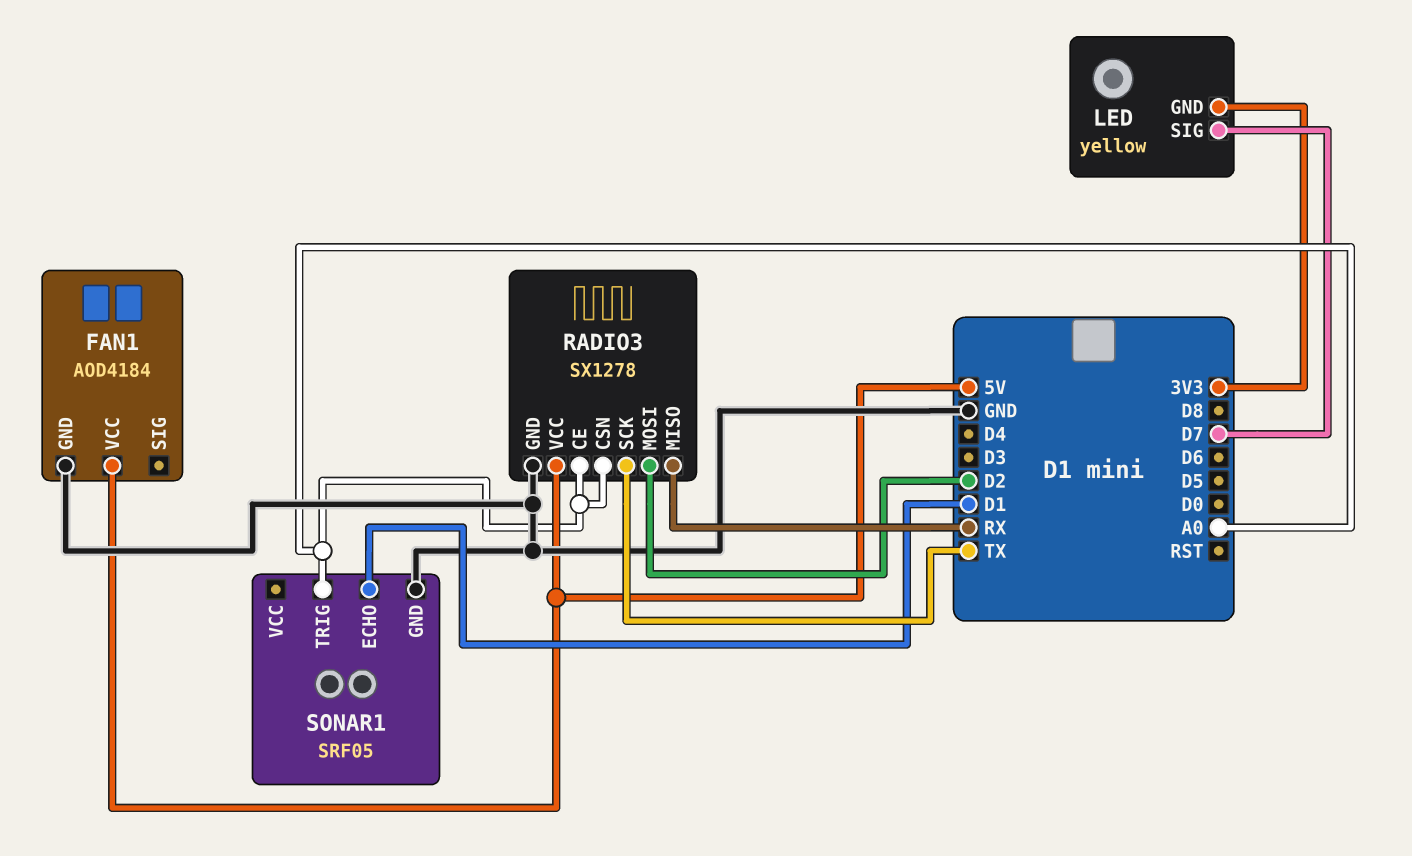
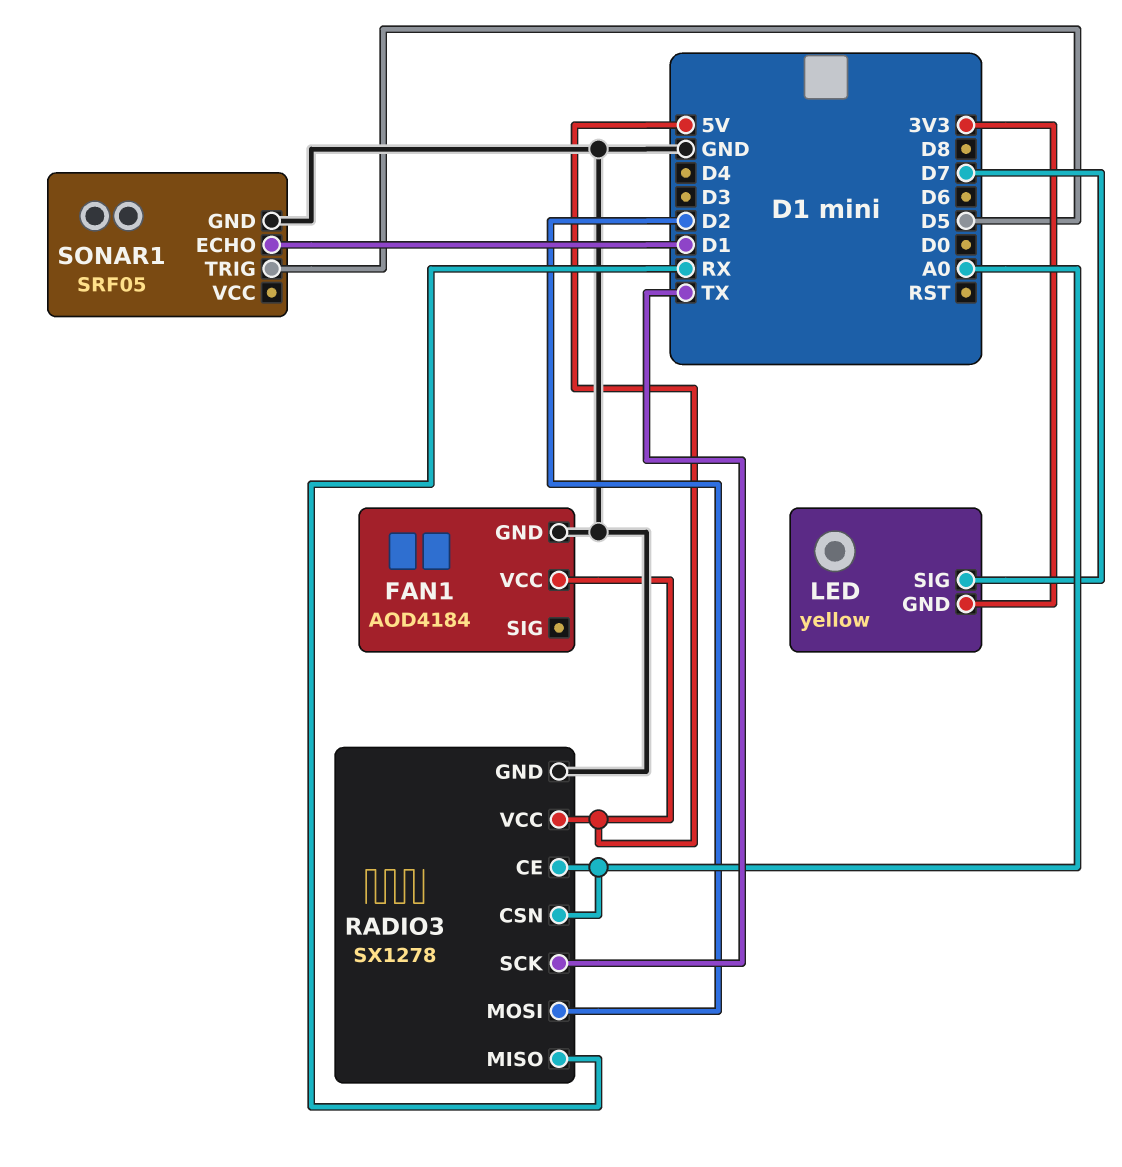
SONAR1 pin TRIG: A0 -> D5

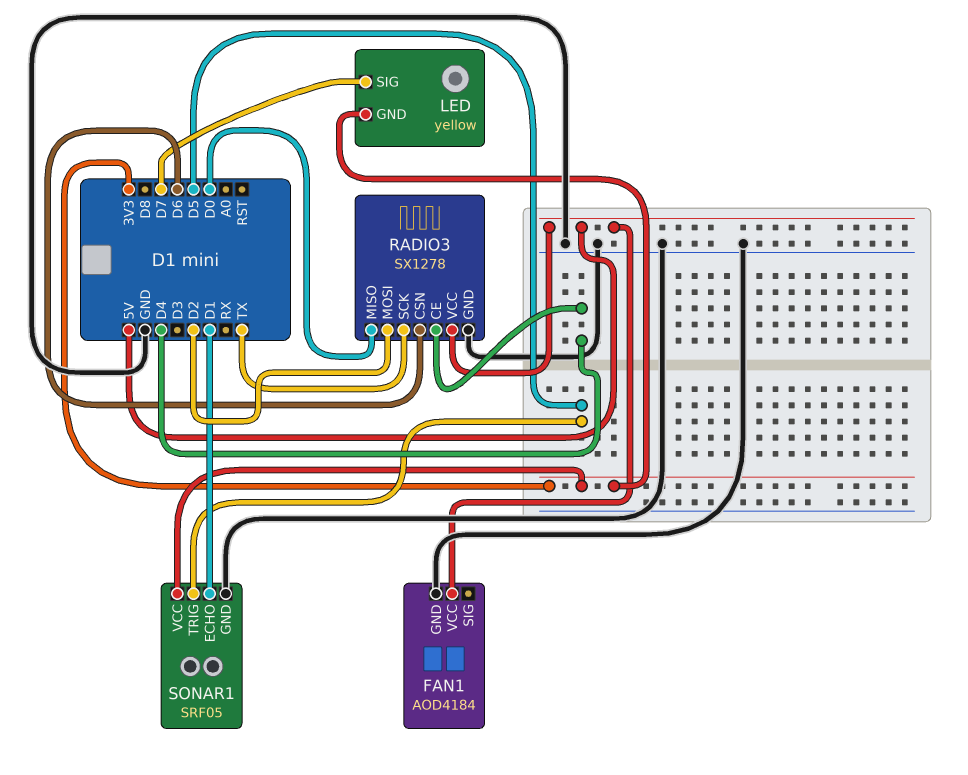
RADIO3 pin CE: A0 -> D4
RADIO3 pin CSN: A0 -> D6
RADIO3 pin MISO: RX -> D0
SONAR1 pin VCC: none -> 3V3

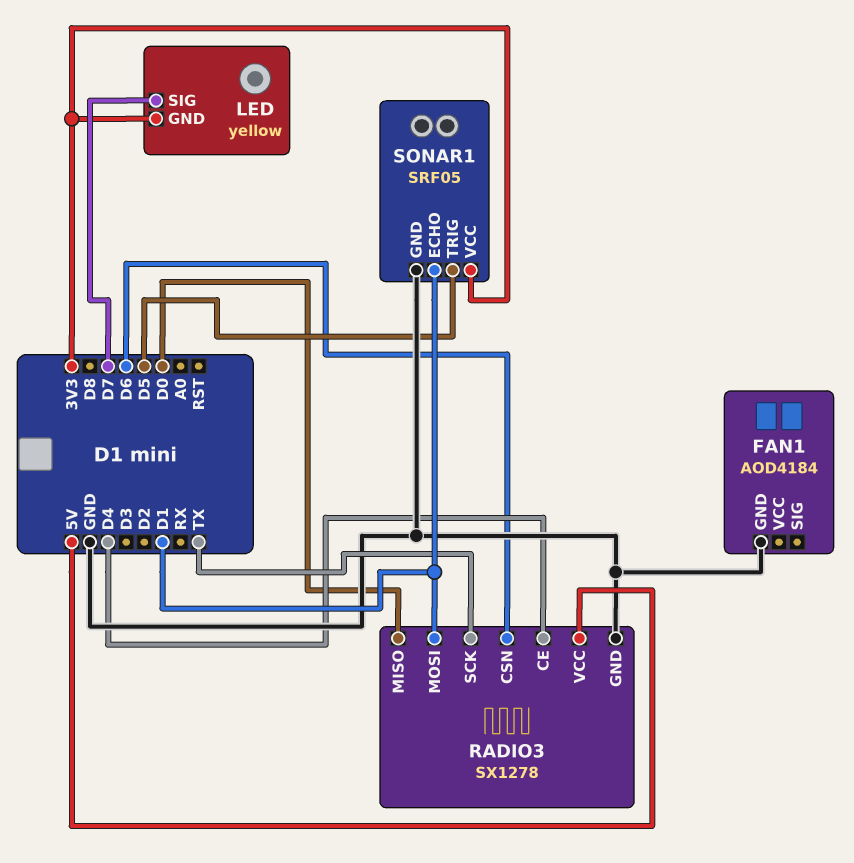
FAN1 pin VCC: 5V -> none
RADIO3 pin MOSI: D2 -> D1

